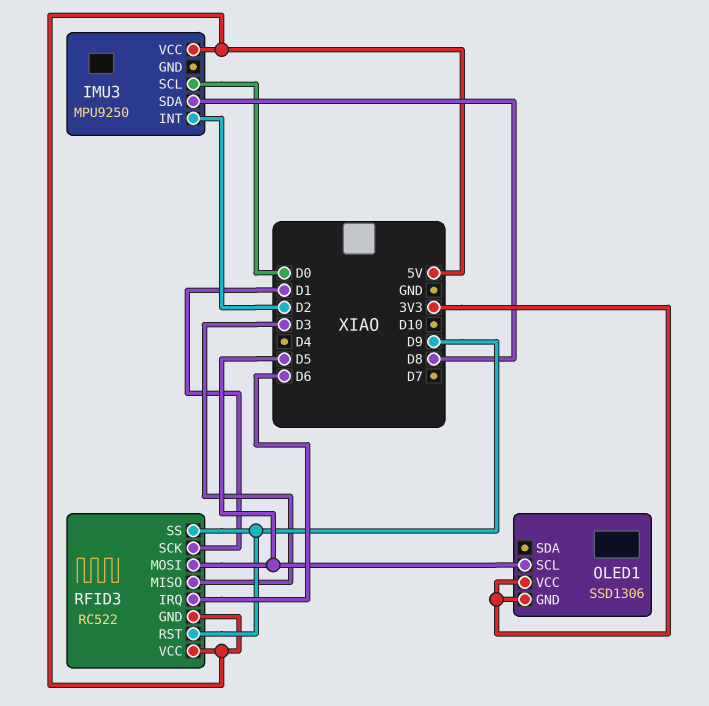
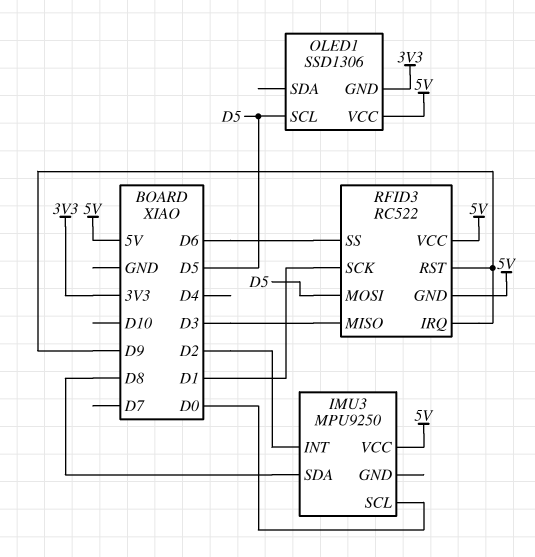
OLED1 pin VCC: 3V3 -> 5V
RFID3 pin IRQ: D6 -> D9
RFID3 pin SS: D9 -> D6

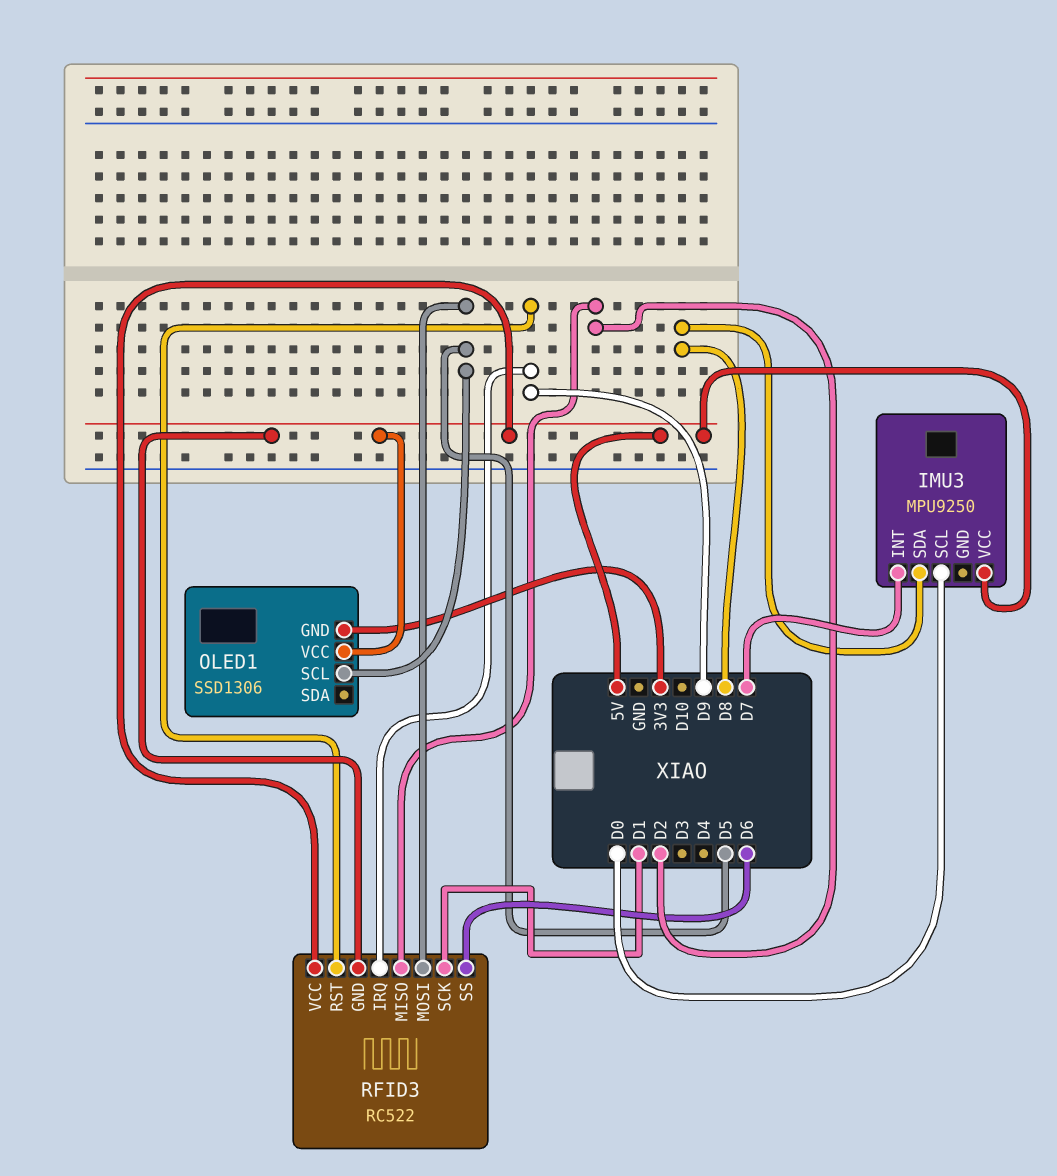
IMU3 pin INT: D2 -> D7
RFID3 pin MISO: D3 -> D2

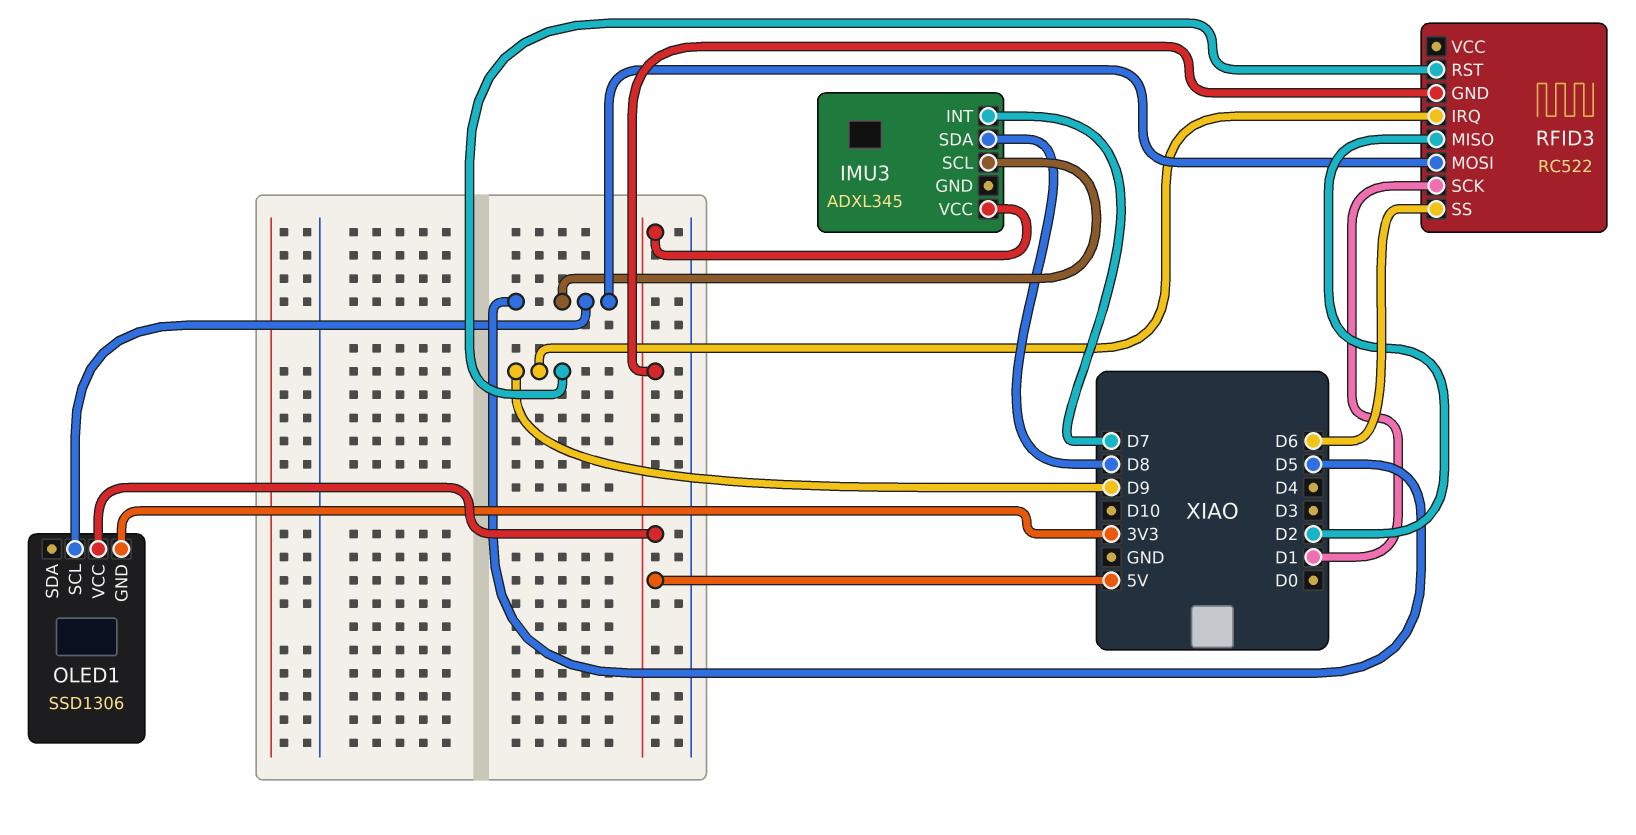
IMU3: MPU9250 -> ADXL345
IMU3 pin SCL: D0 -> D5
RFID3 pin VCC: 5V -> none

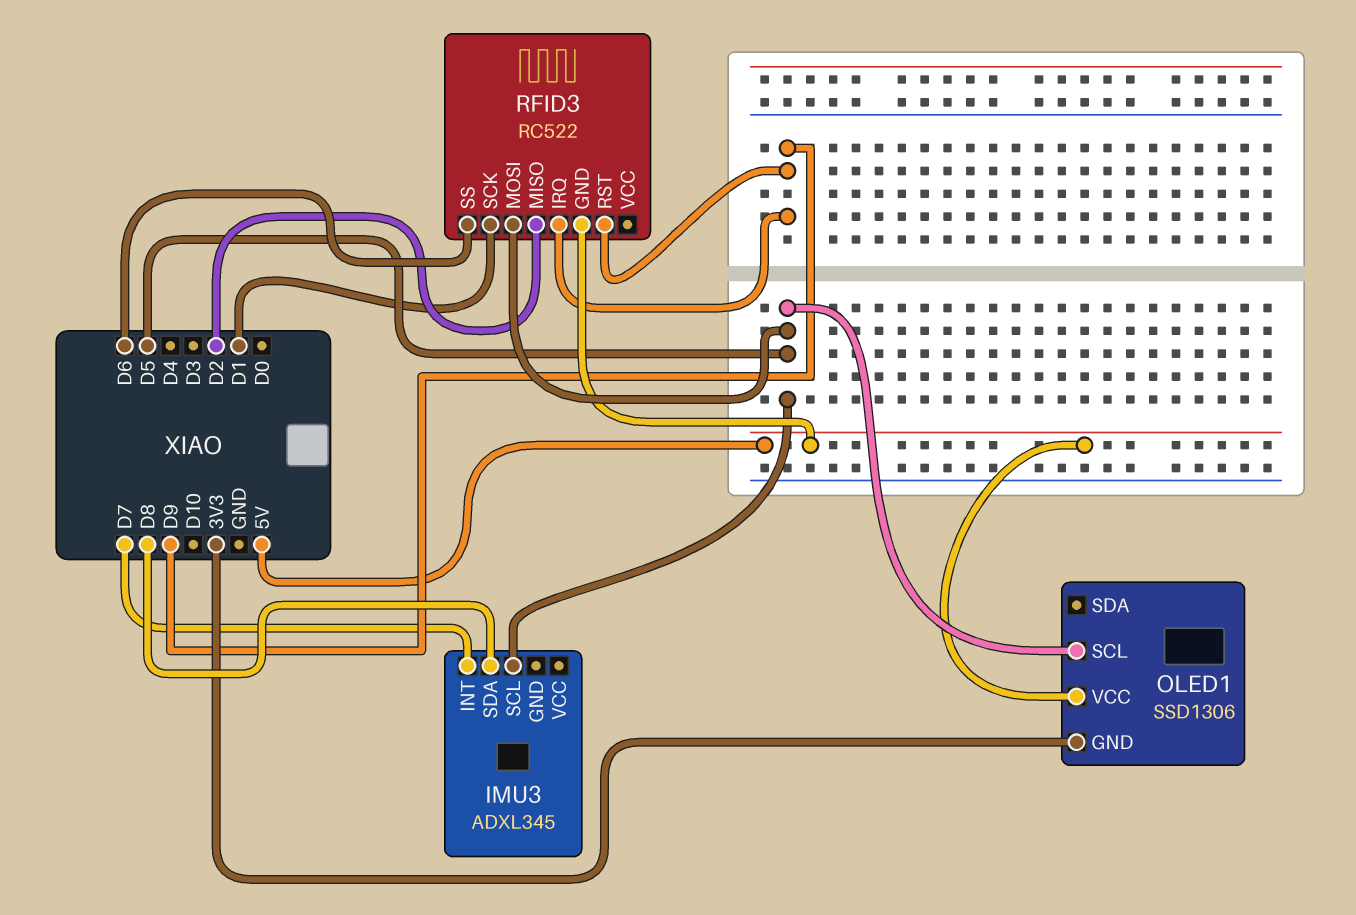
IMU3 pin VCC: 5V -> none

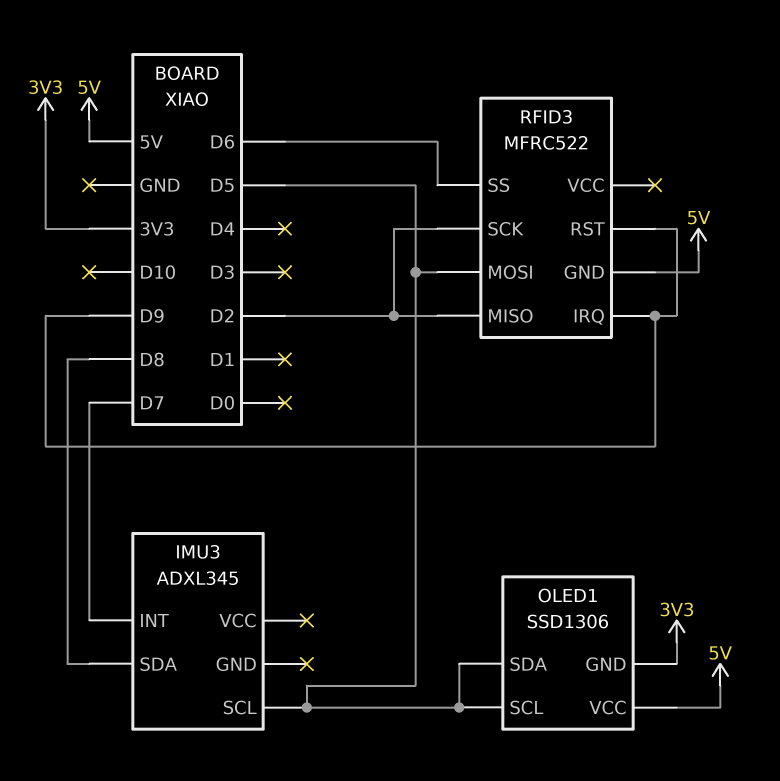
OLED1 pin SDA: none -> D5
RFID3: RC522 -> MFRC522
RFID3 pin SCK: D1 -> D2

